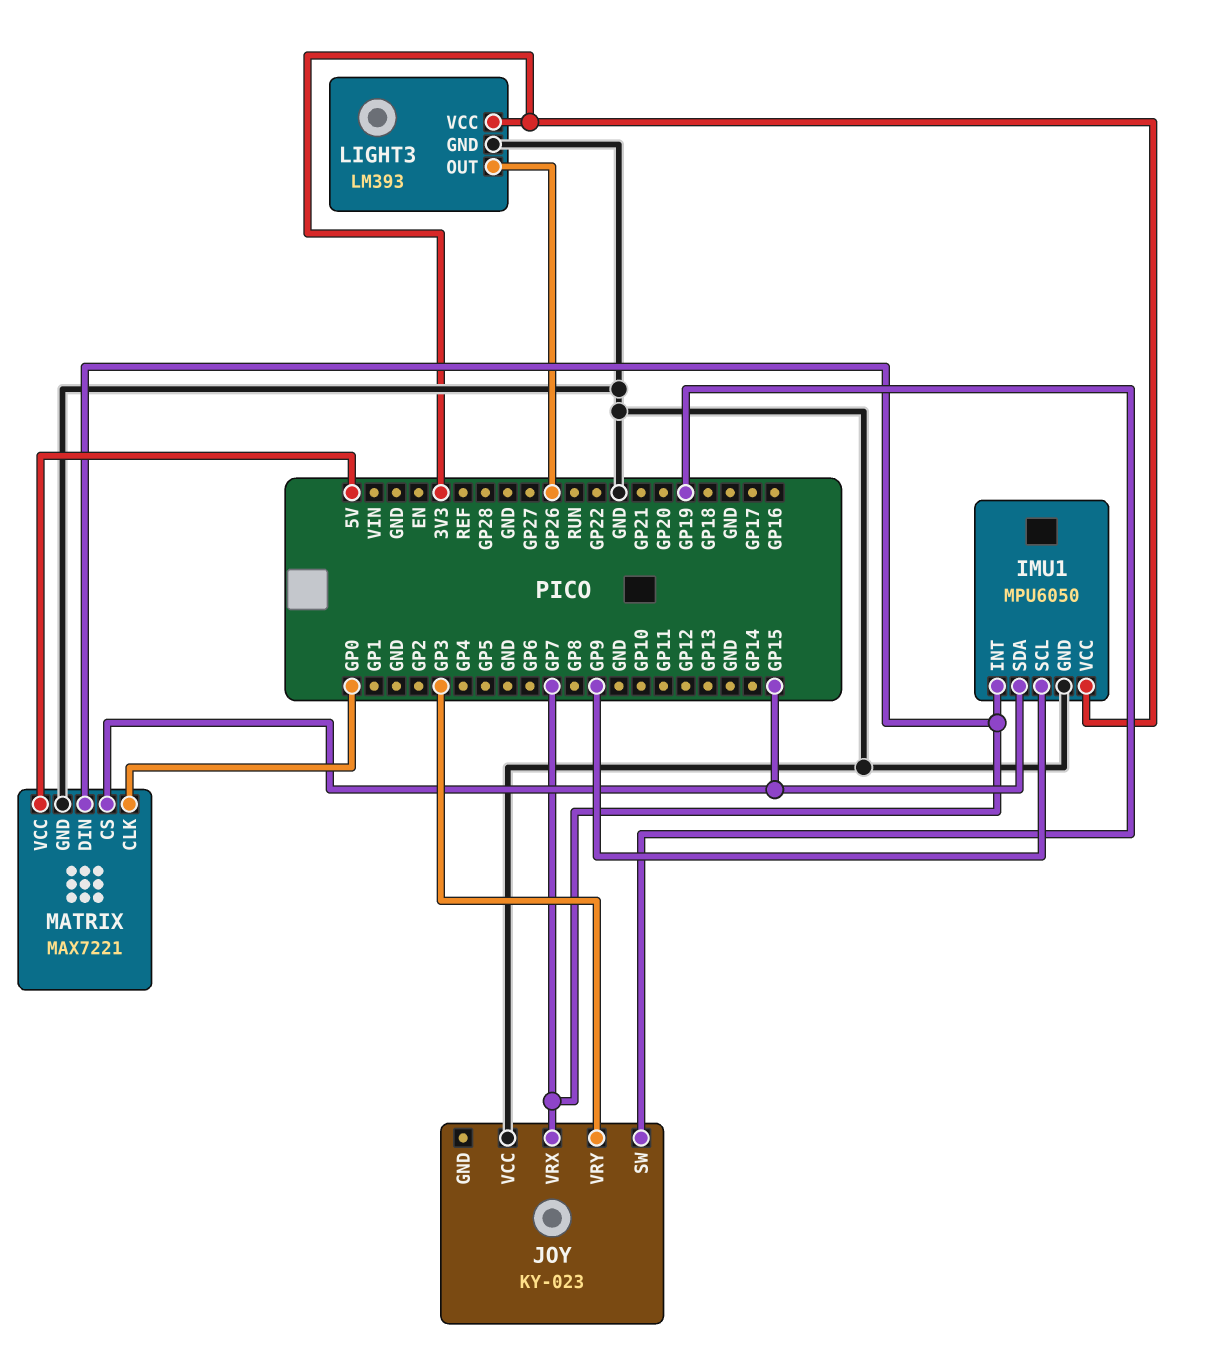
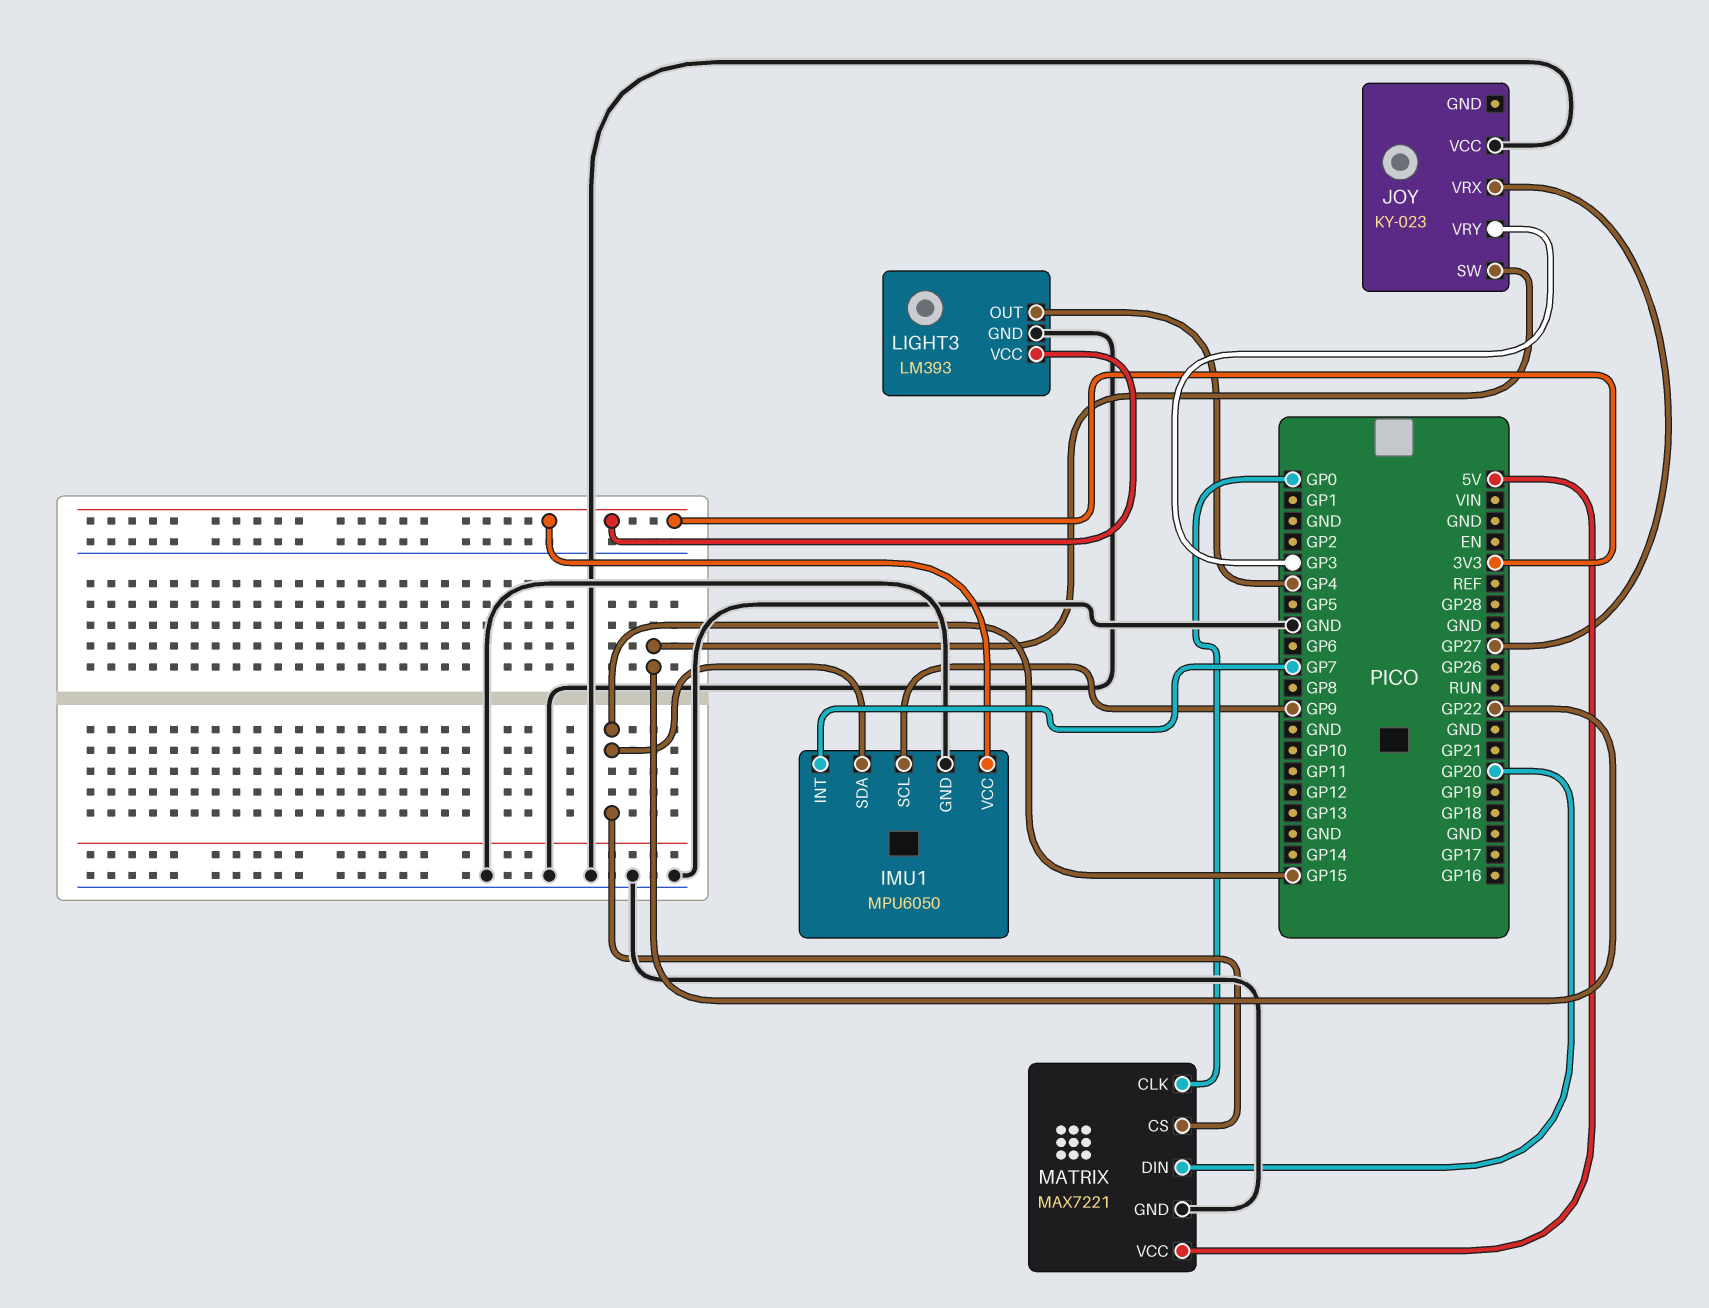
JOY pin SW: GP19 -> GP22
JOY pin VRX: GP7 -> GP27
LIGHT3 pin OUT: GP26 -> GP4
MATRIX pin DIN: GP7 -> GP20

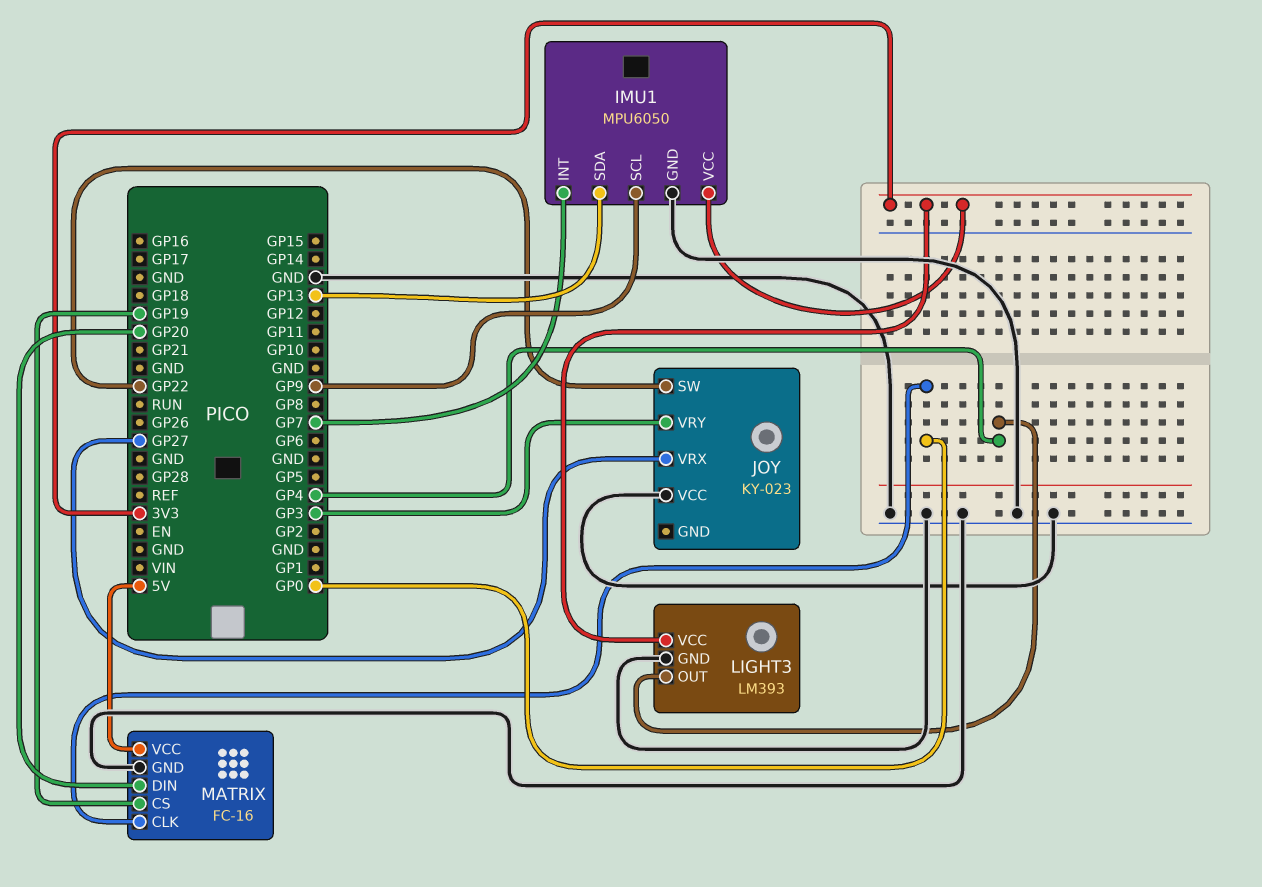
IMU1 pin SDA: GP15 -> GP13
MATRIX: MAX7221 -> FC-16
MATRIX pin CS: GP15 -> GP19

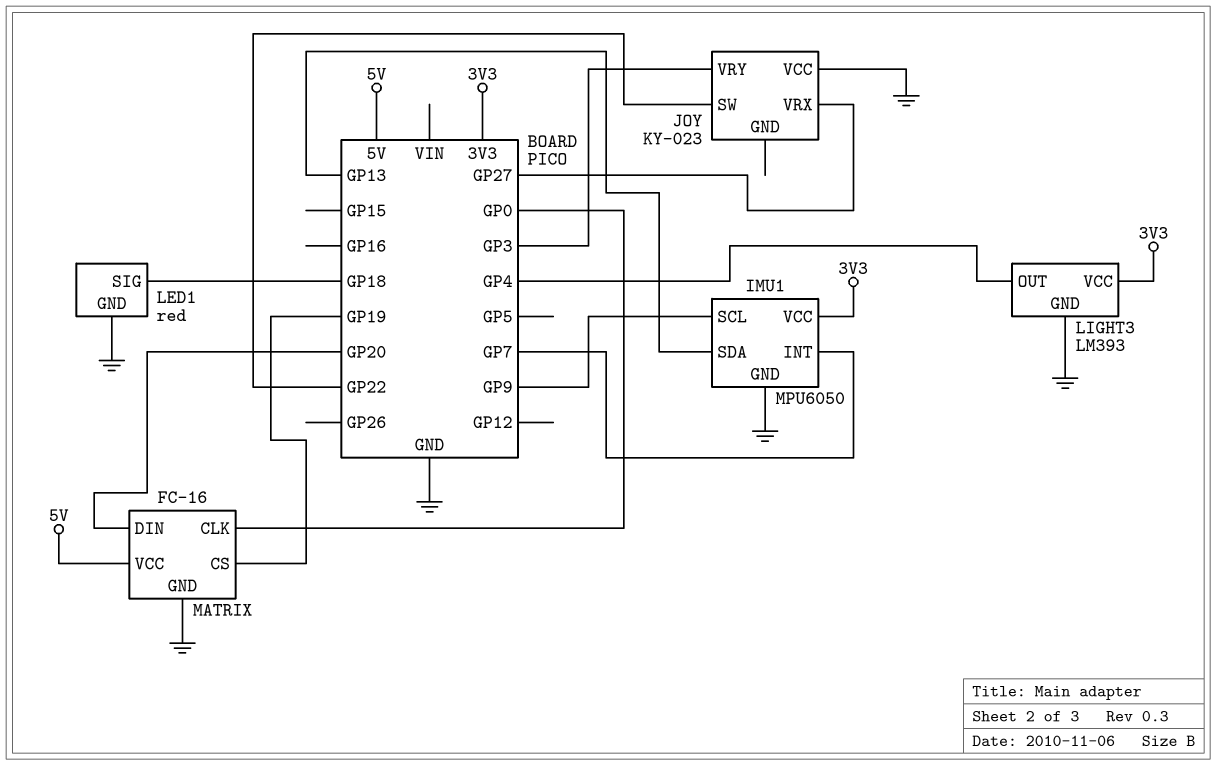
LED1: none -> red
LED1 pin GND: none -> GND
LED1 pin SIG: none -> GP18

